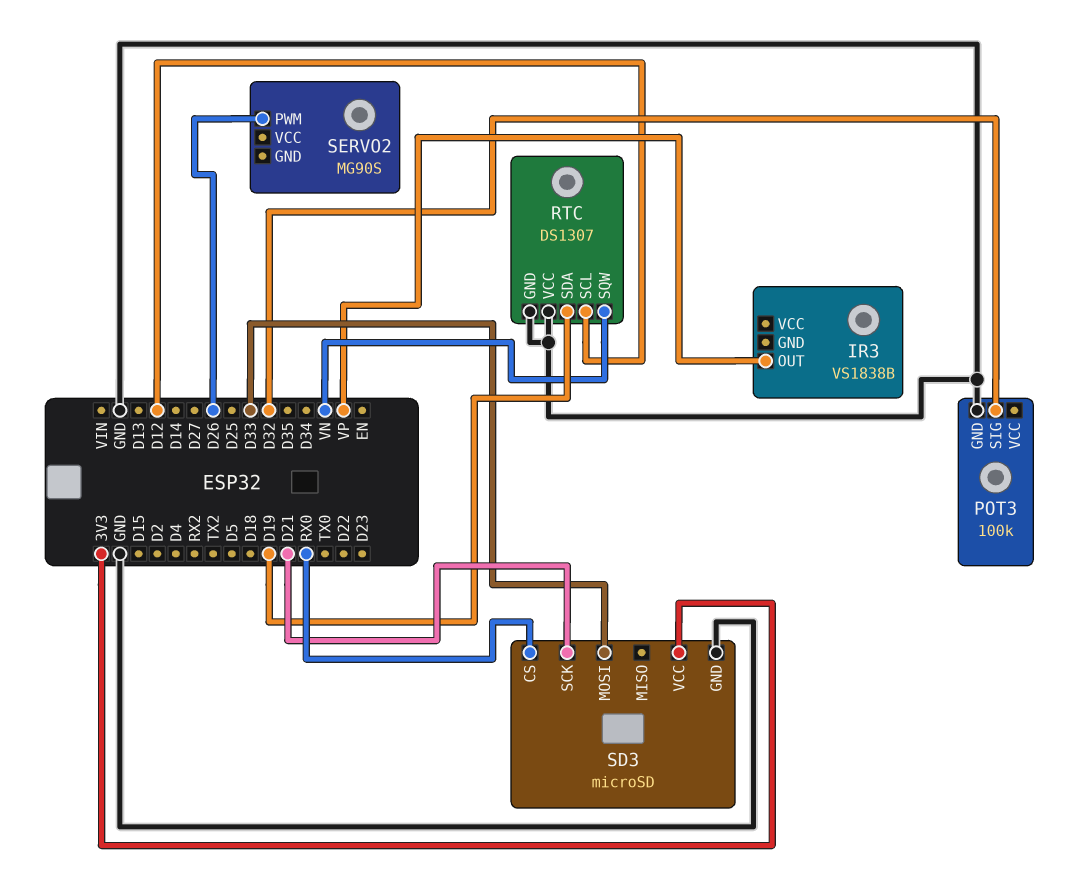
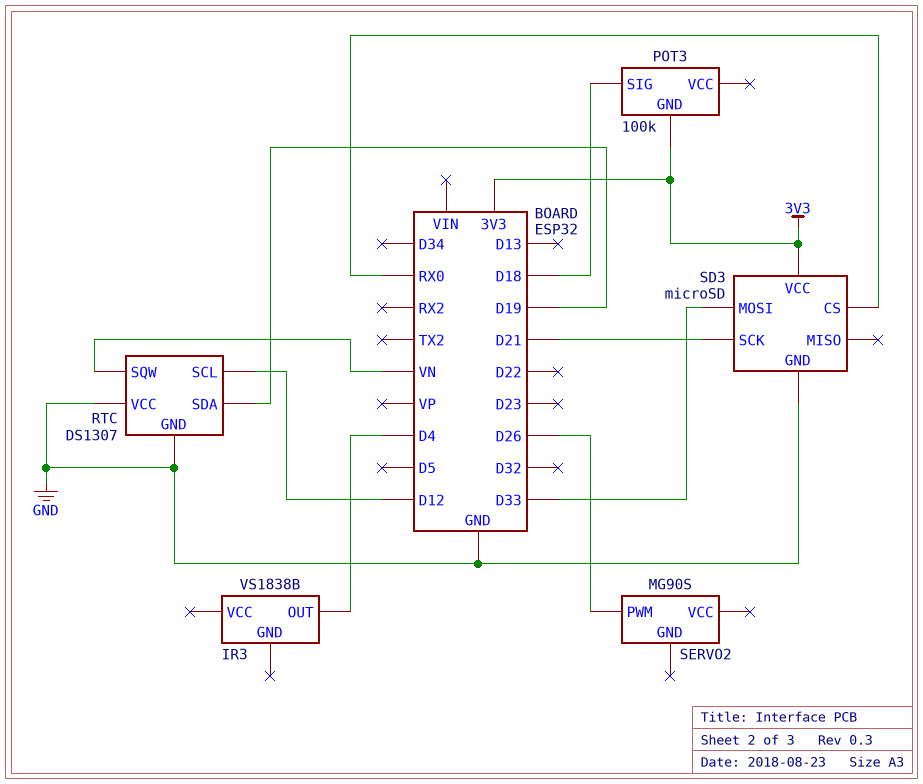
IR3 pin OUT: VP -> D4
POT3 pin GND: GND -> 3V3
POT3 pin SIG: D32 -> D18

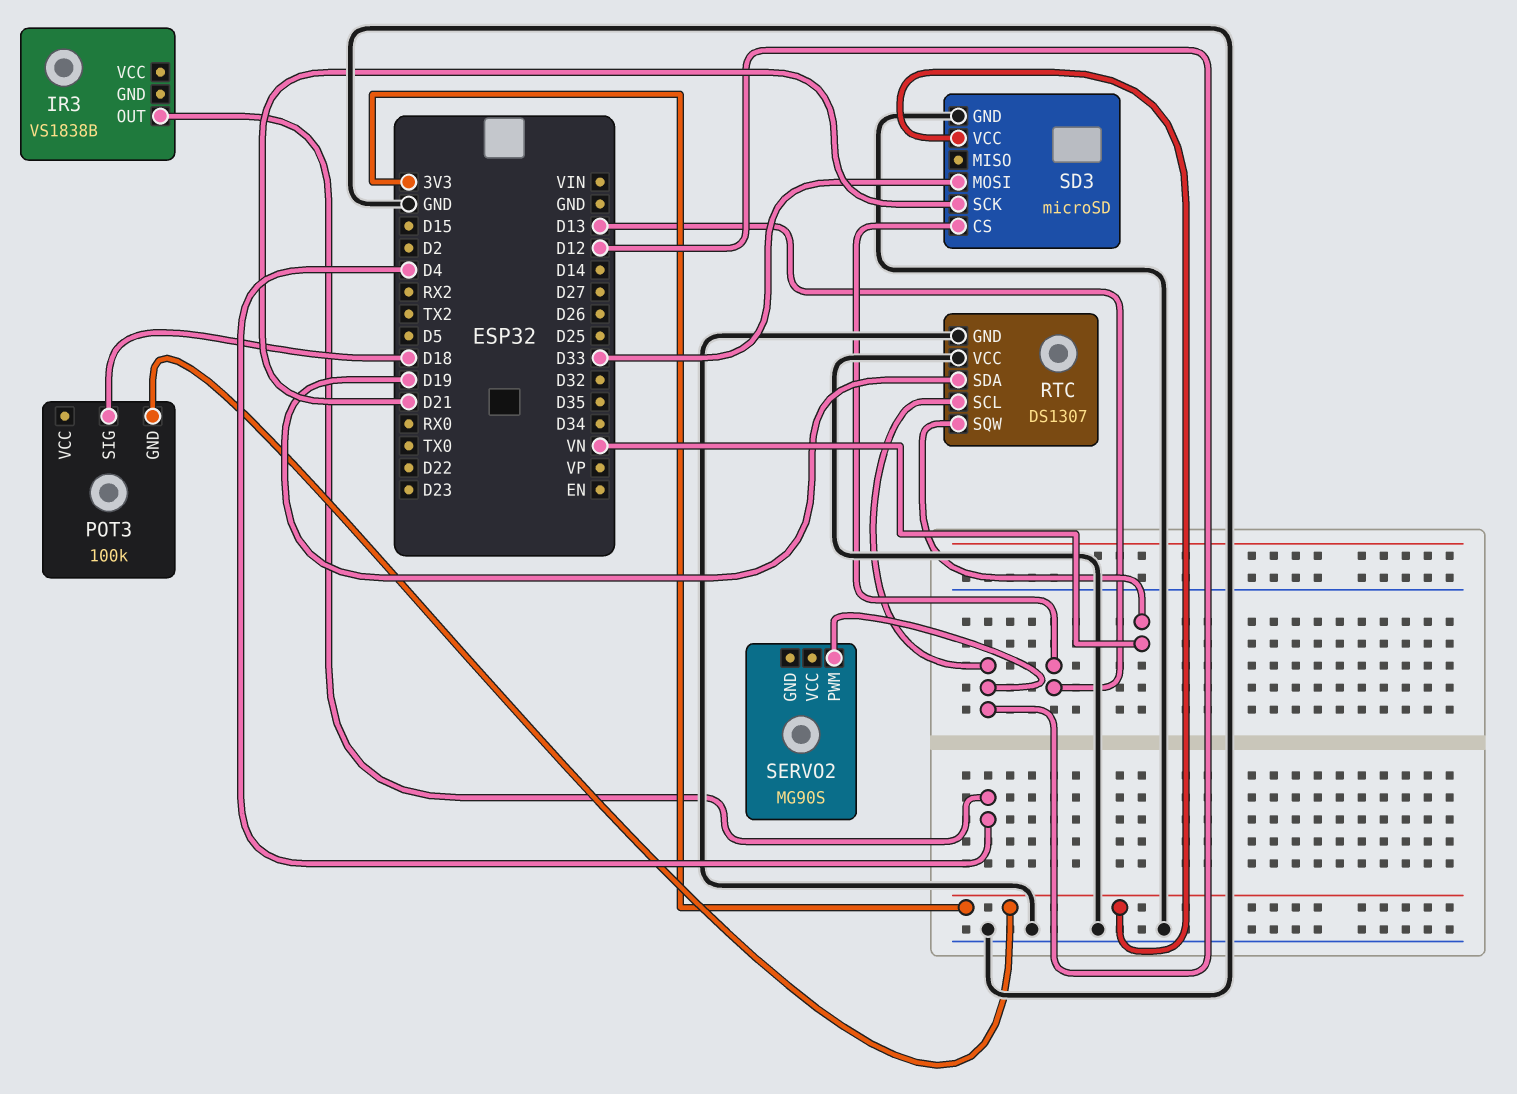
SD3 pin CS: RX0 -> D13
SERVO2 pin PWM: D26 -> D12

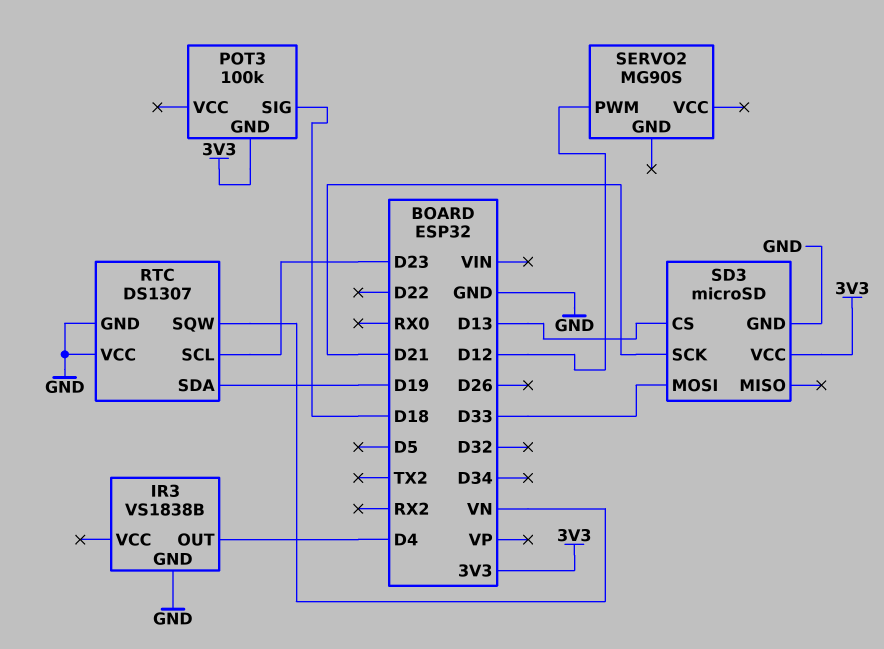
IR3 pin GND: none -> GND
RTC pin SCL: D12 -> D23

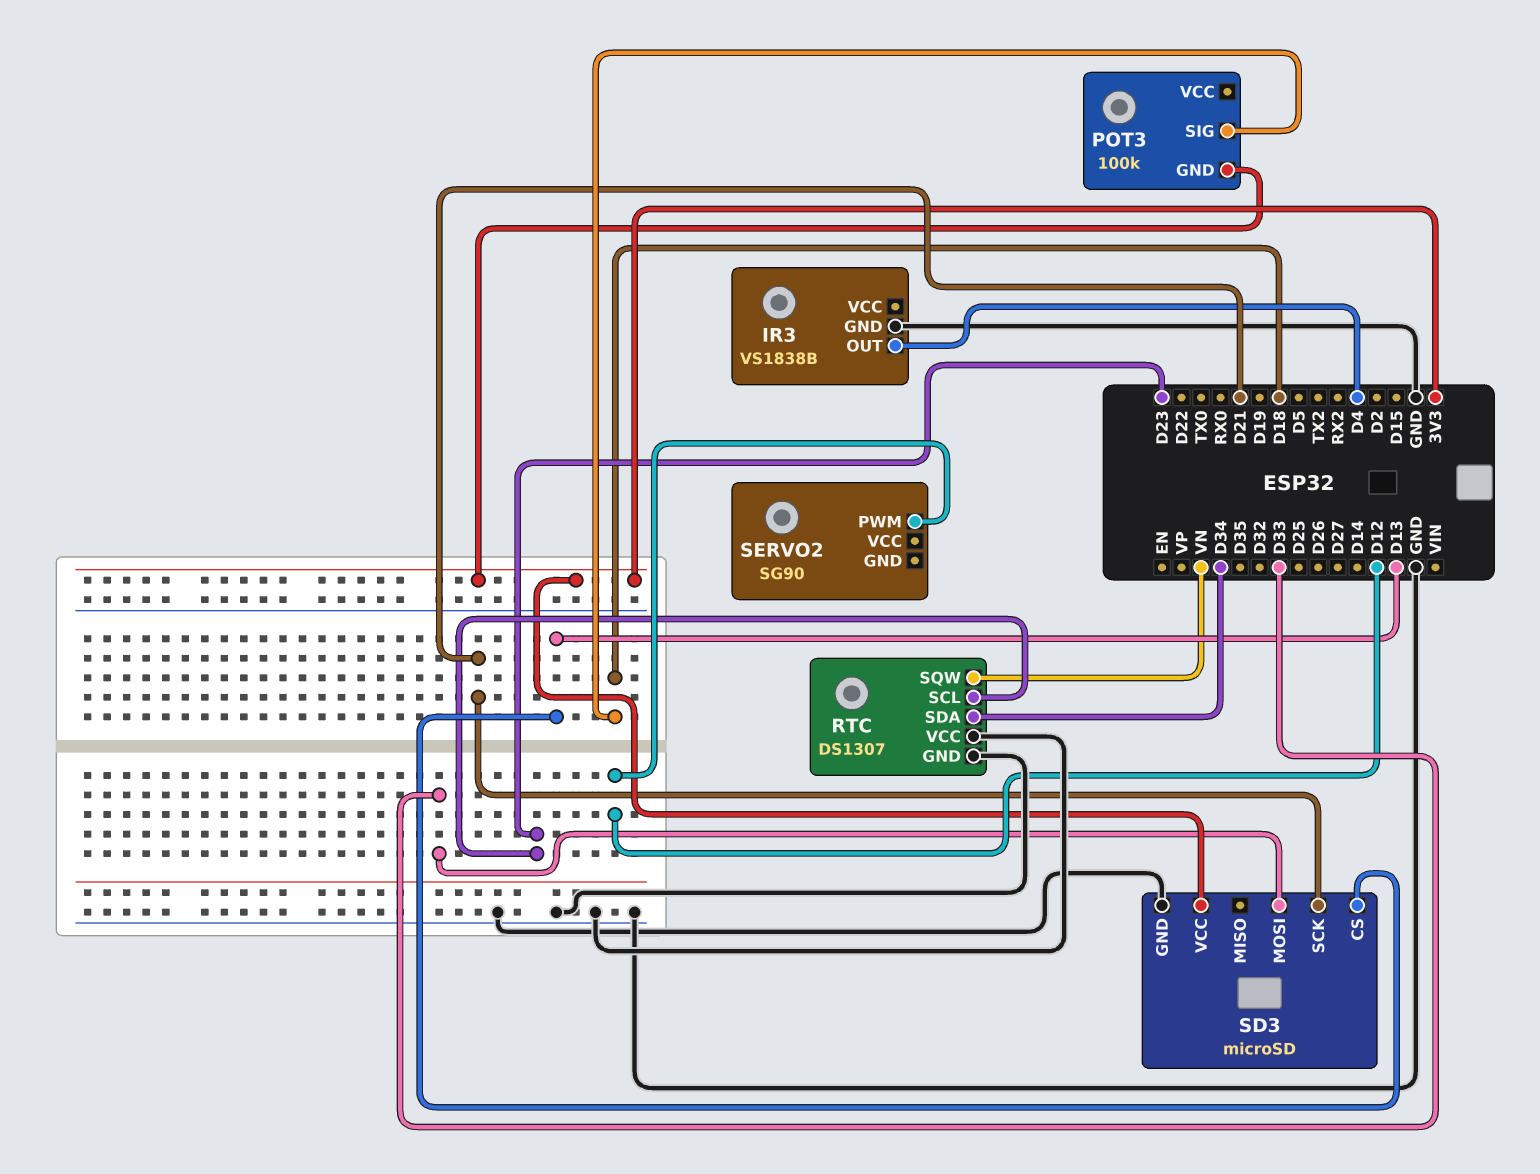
RTC pin SDA: D19 -> D34
SERVO2: MG90S -> SG90

